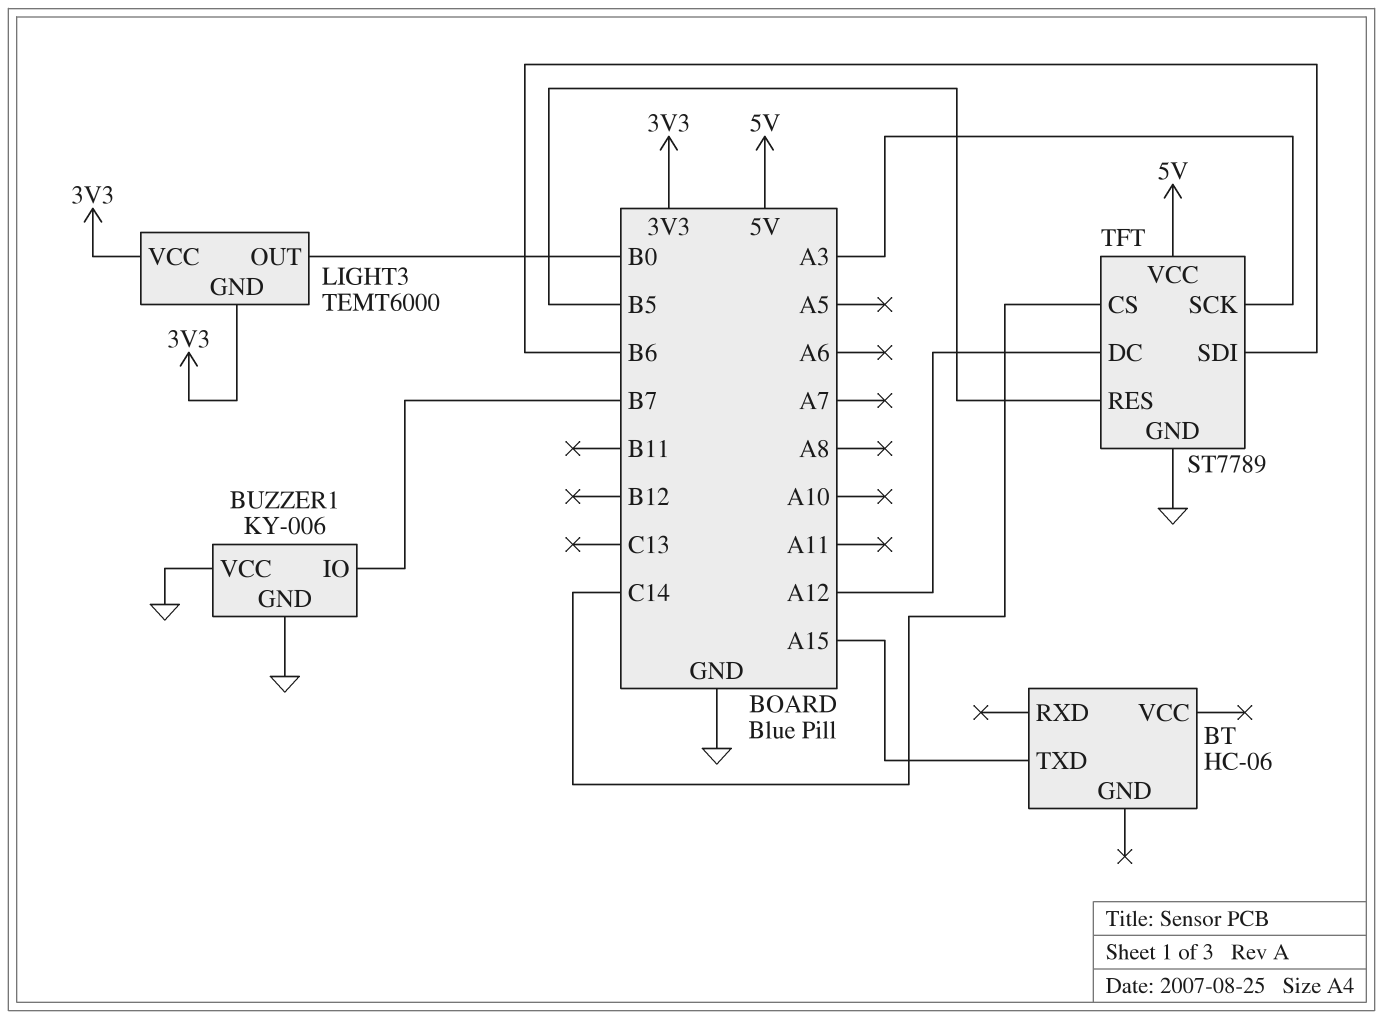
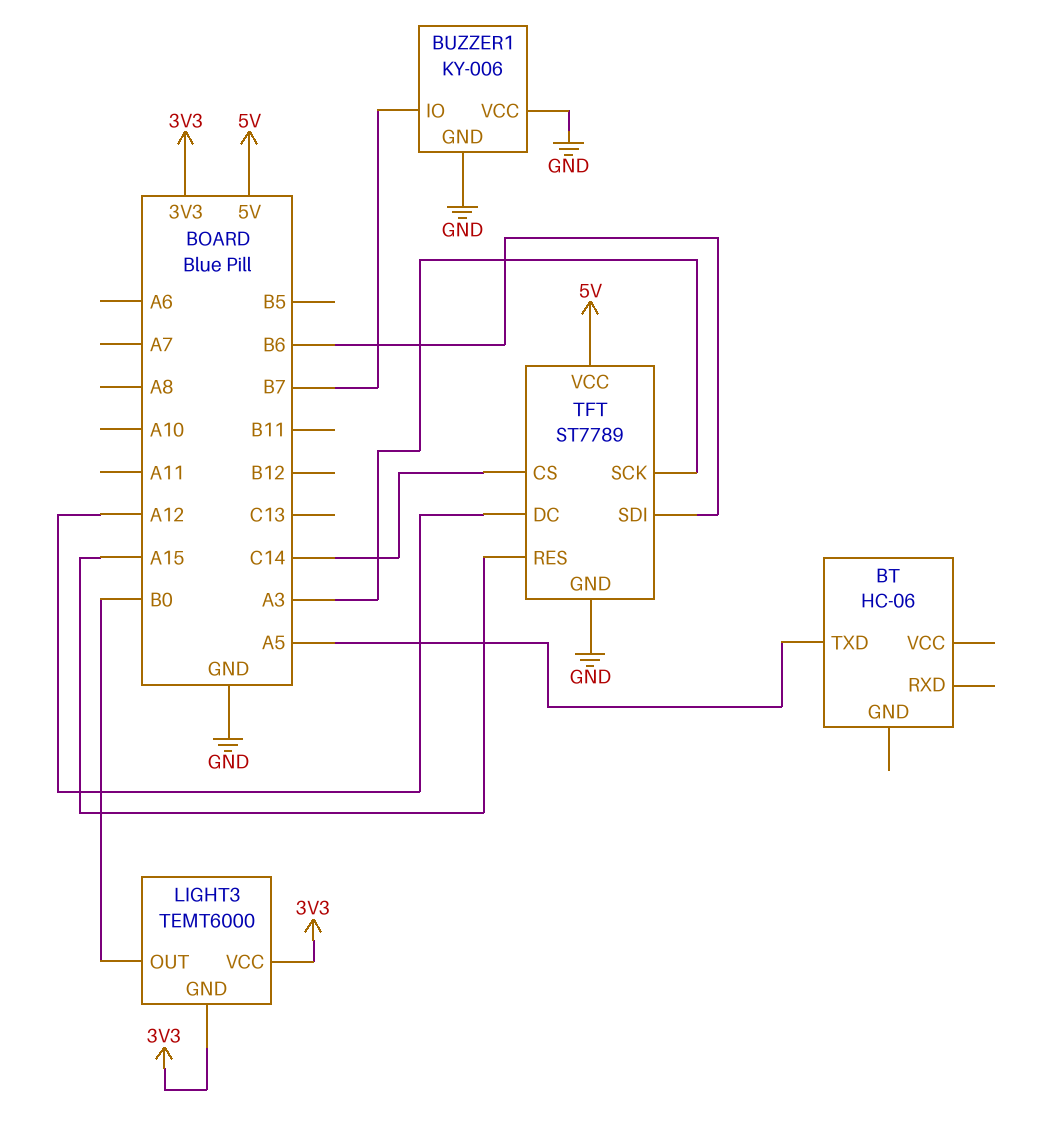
BT pin TXD: A15 -> A5
TFT pin RES: B5 -> A15

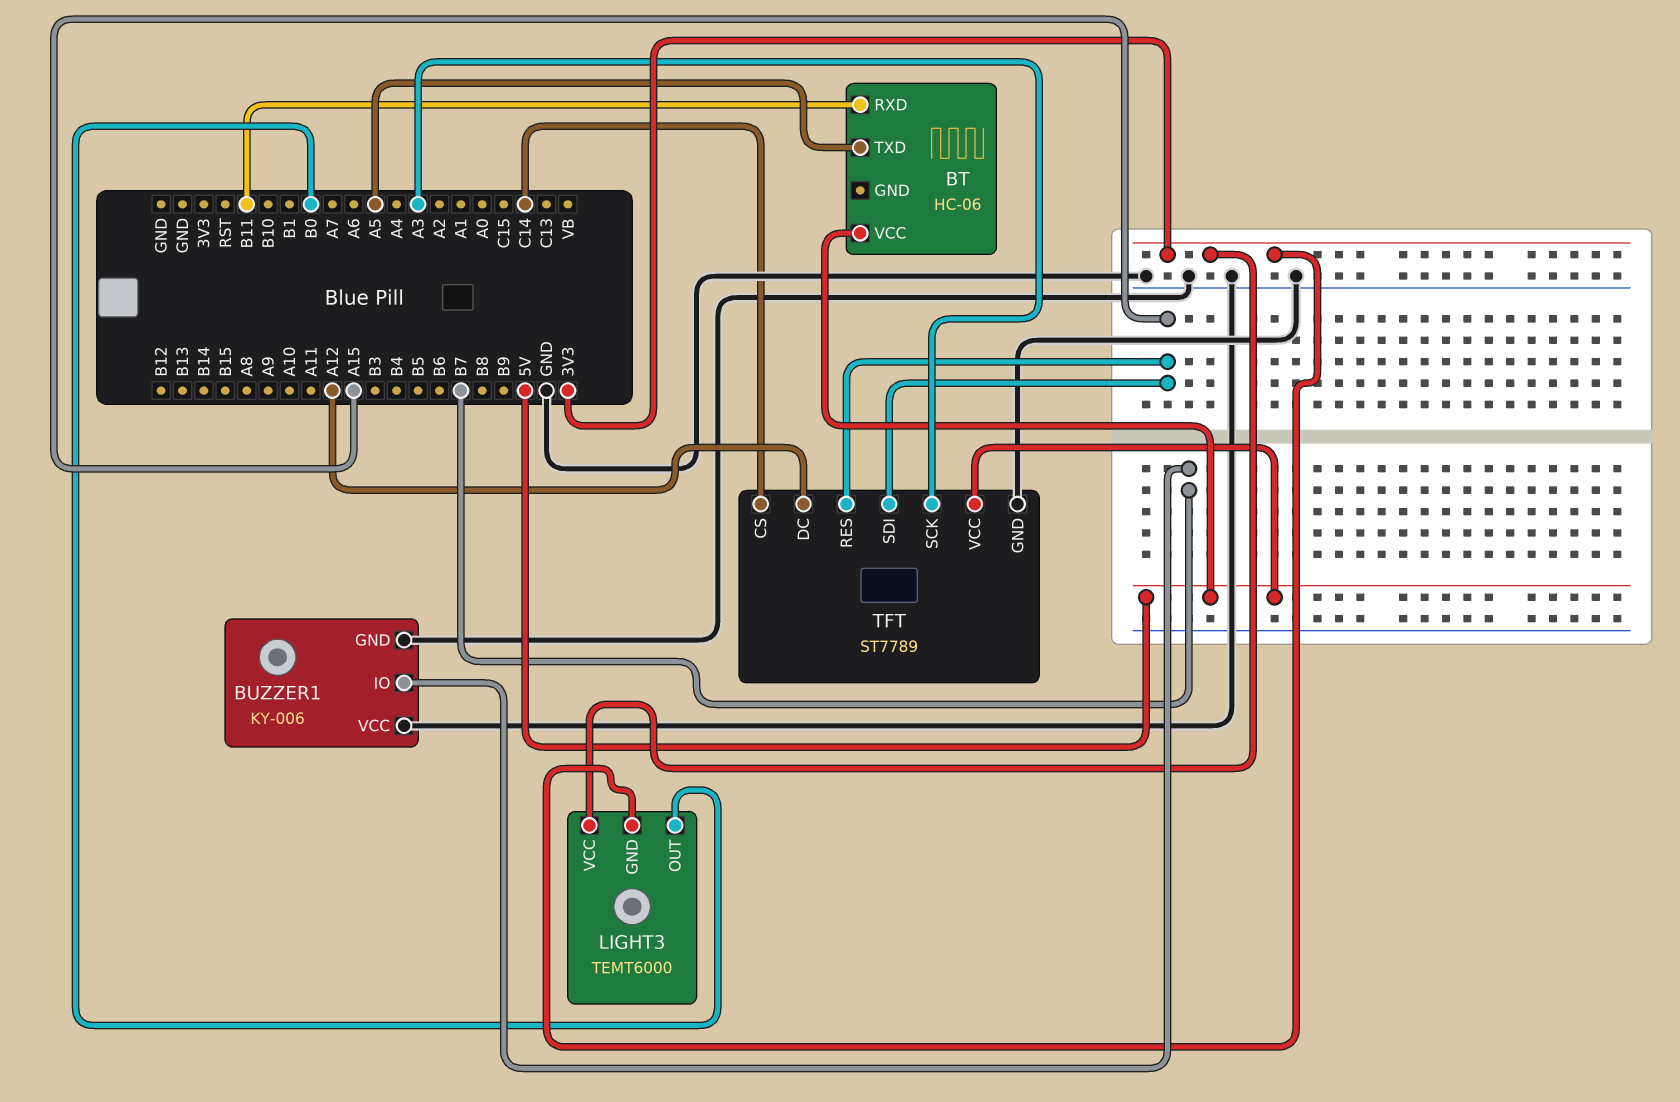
BT pin RXD: none -> B11
BT pin VCC: none -> 5V
TFT pin SDI: B6 -> A15

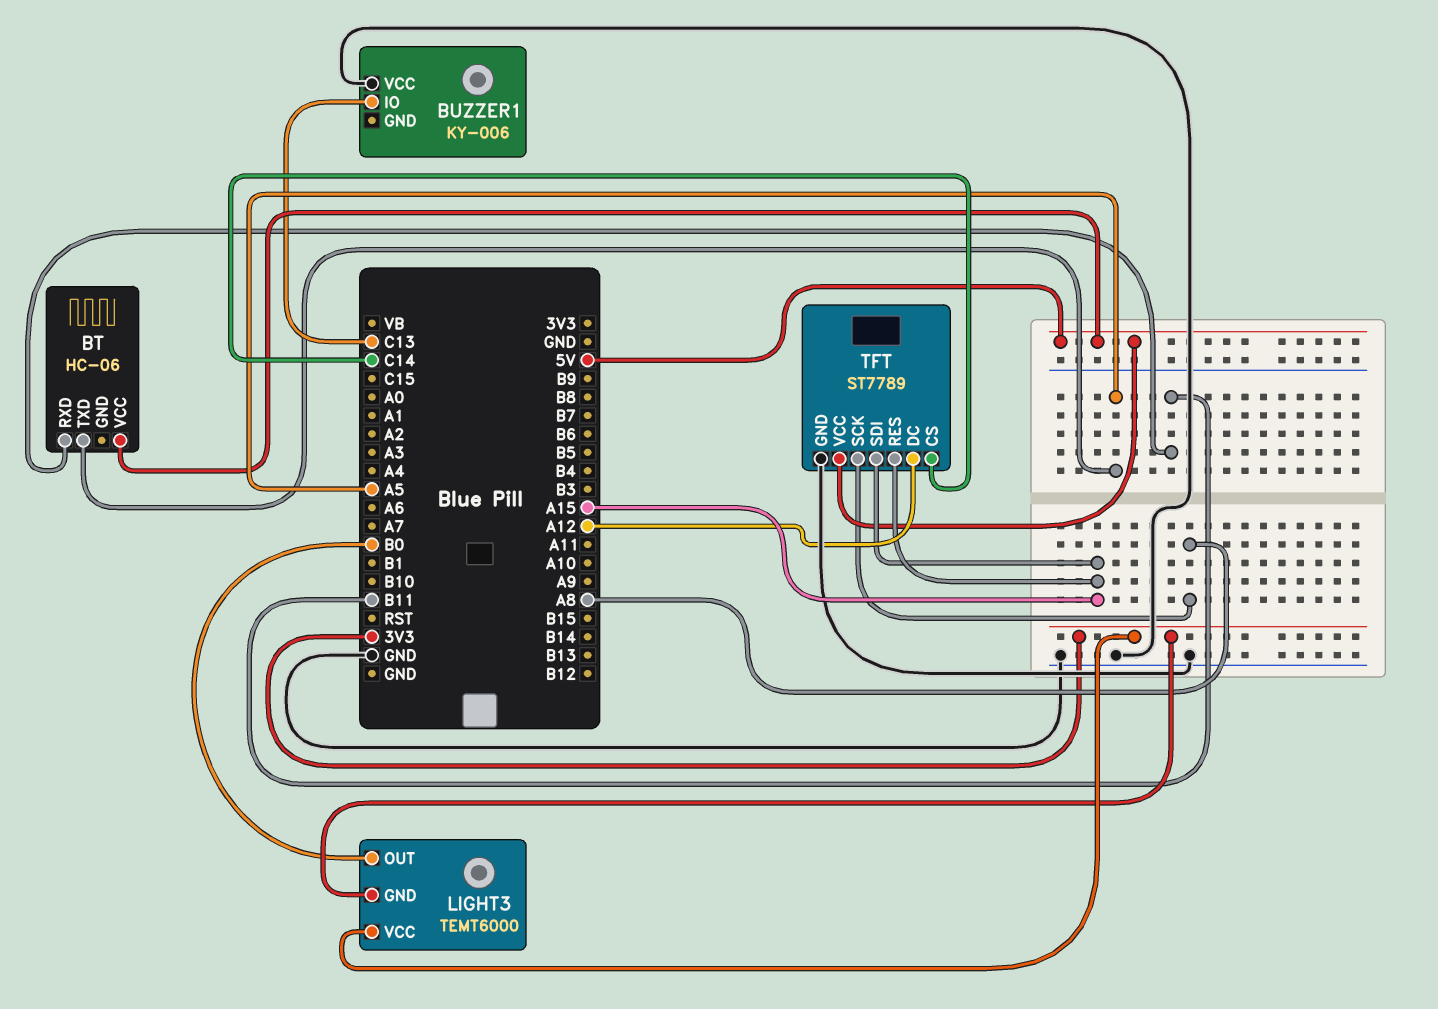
BUZZER1 pin GND: GND -> none
BUZZER1 pin IO: B7 -> C13
TFT pin SCK: A3 -> A8

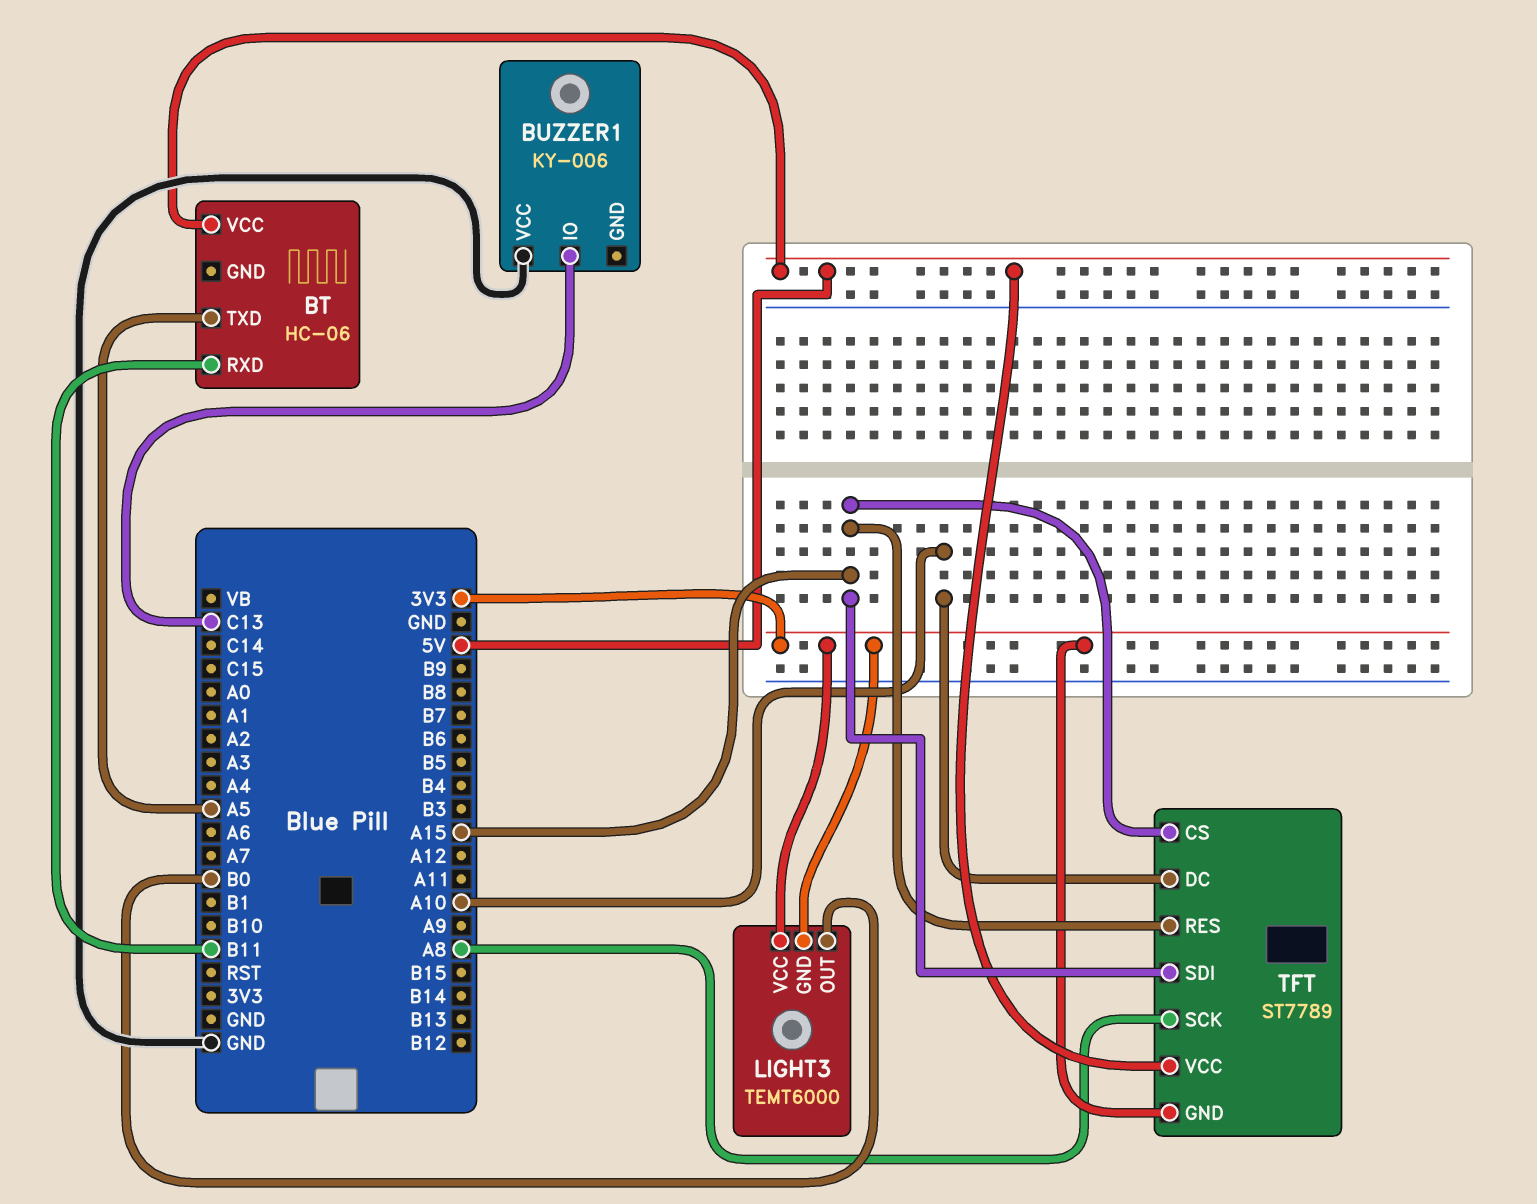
TFT pin CS: C14 -> A15
TFT pin DC: A12 -> A10
TFT pin GND: GND -> 3V3

